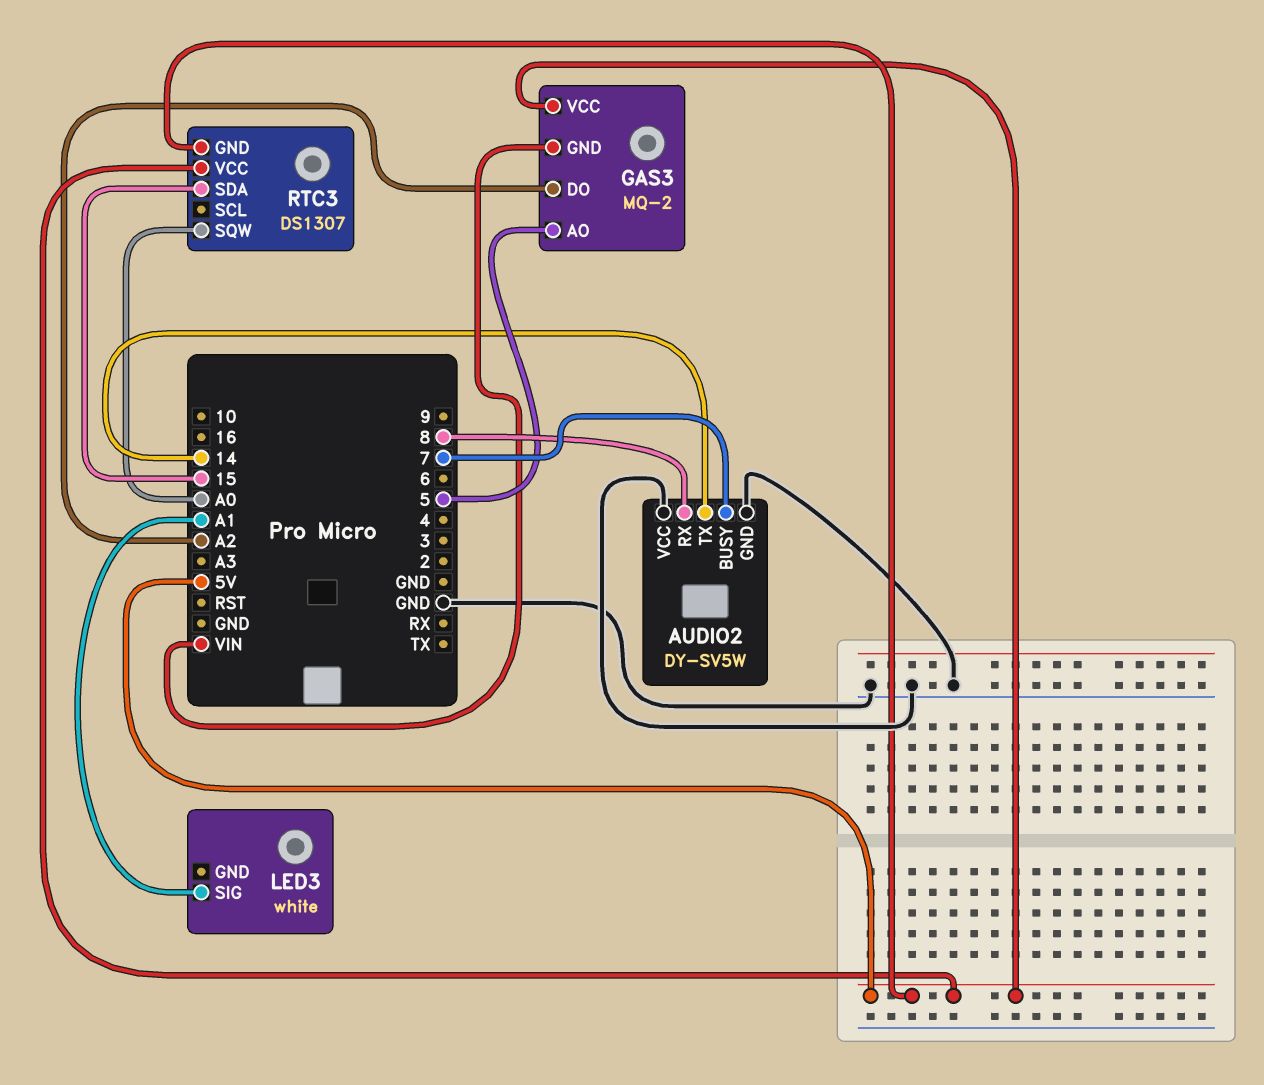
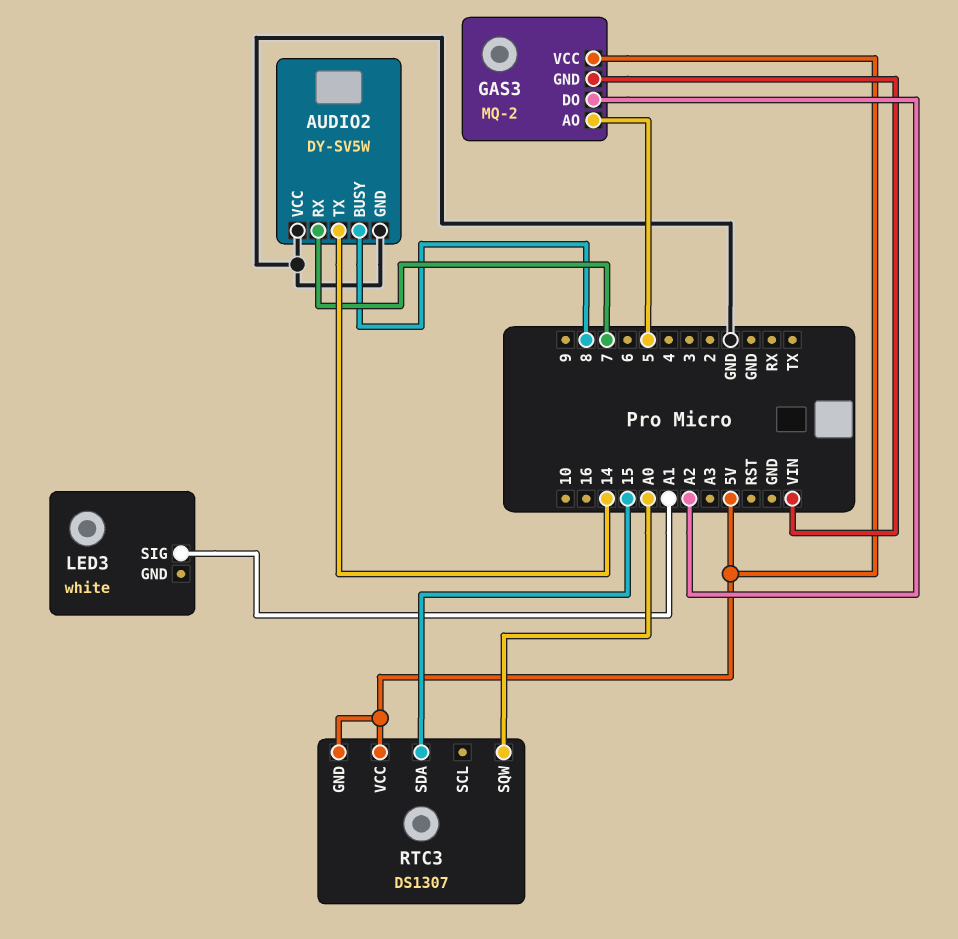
AUDIO2 pin BUSY: 7 -> 8
AUDIO2 pin RX: 8 -> 7

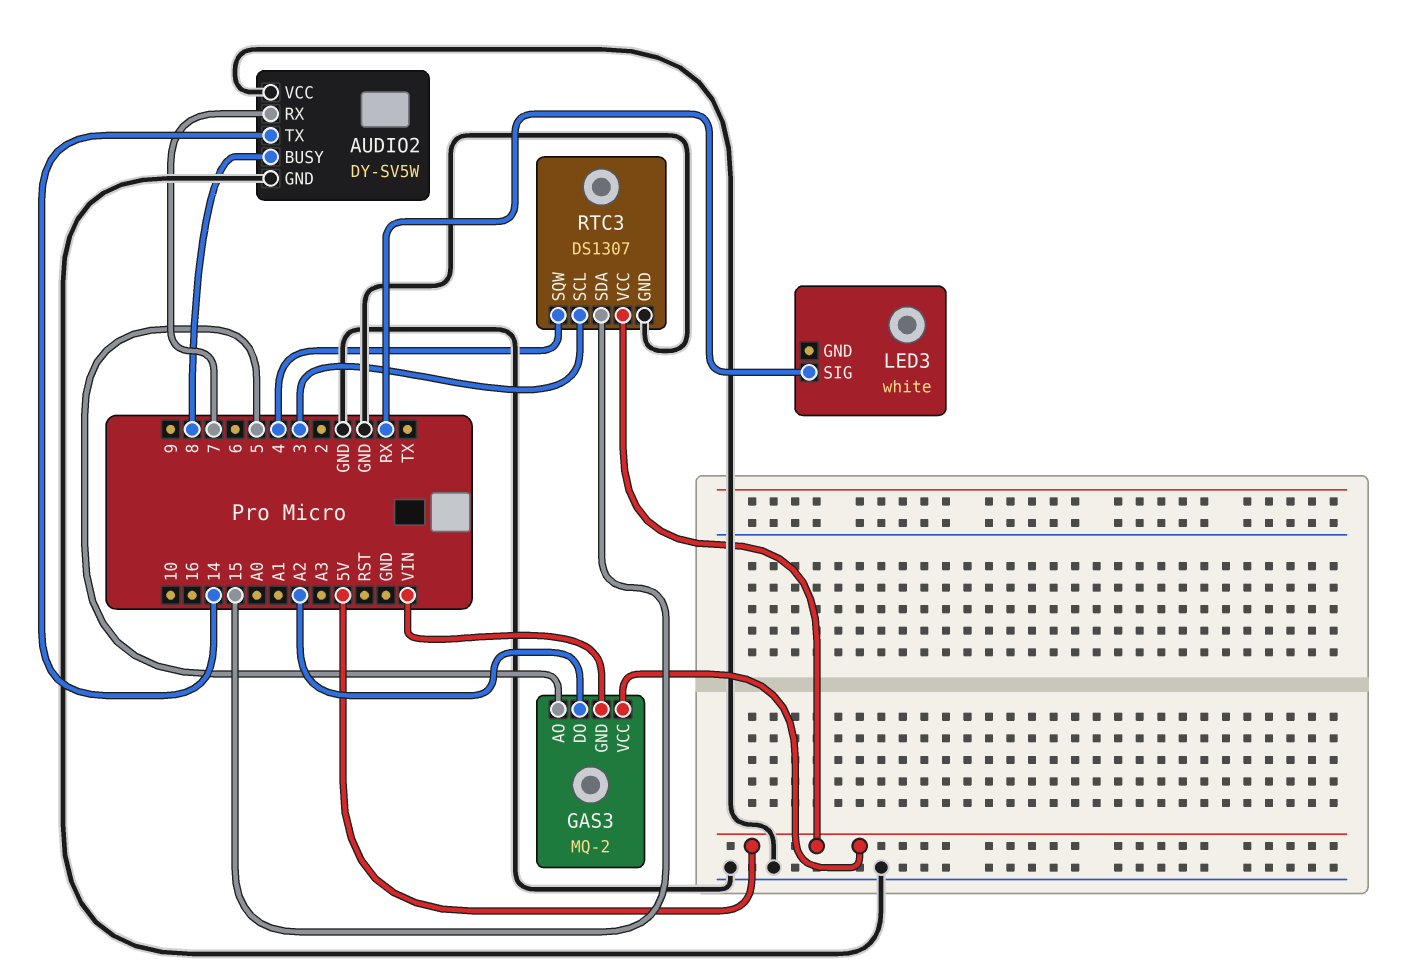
LED3 pin SIG: A1 -> RX
RTC3 pin GND: 5V -> GND
RTC3 pin SCL: none -> 3
RTC3 pin SQW: A0 -> 4

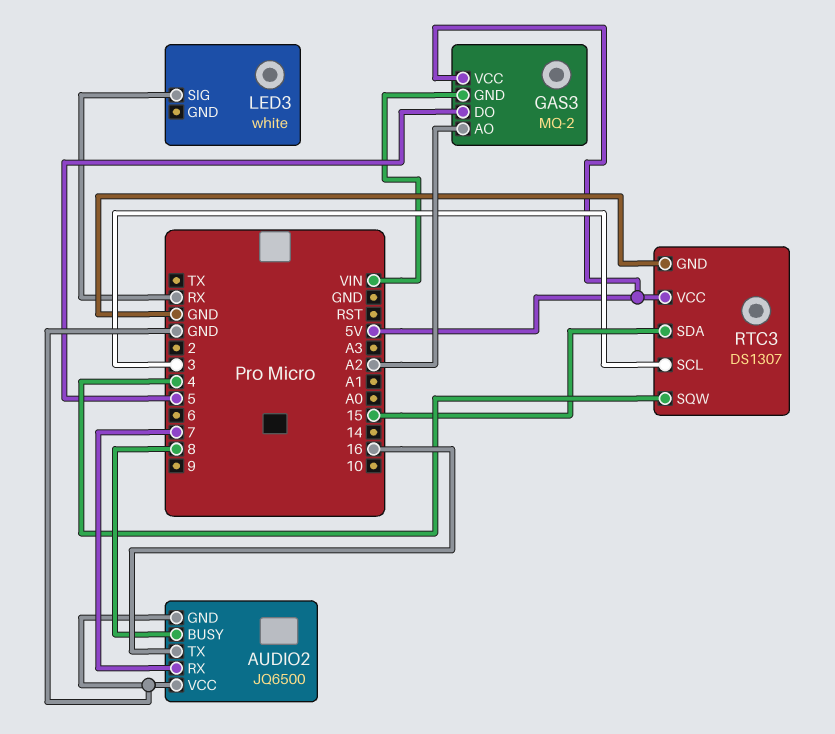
AUDIO2: DY-SV5W -> JQ6500
AUDIO2 pin TX: 14 -> 16
GAS3 pin AO: 5 -> A2
GAS3 pin DO: A2 -> 5

